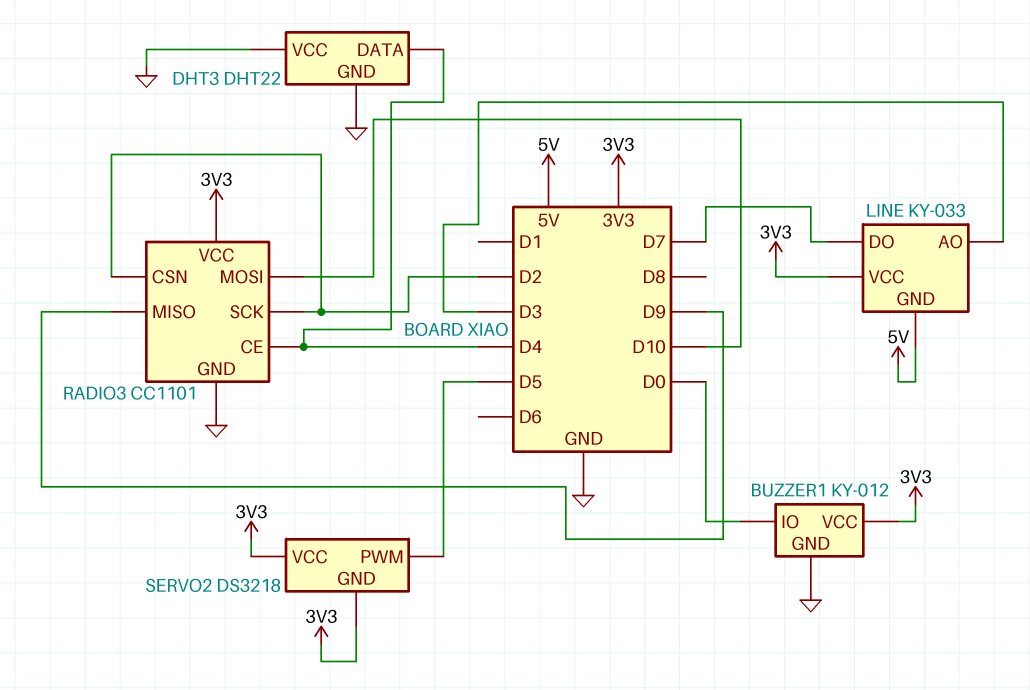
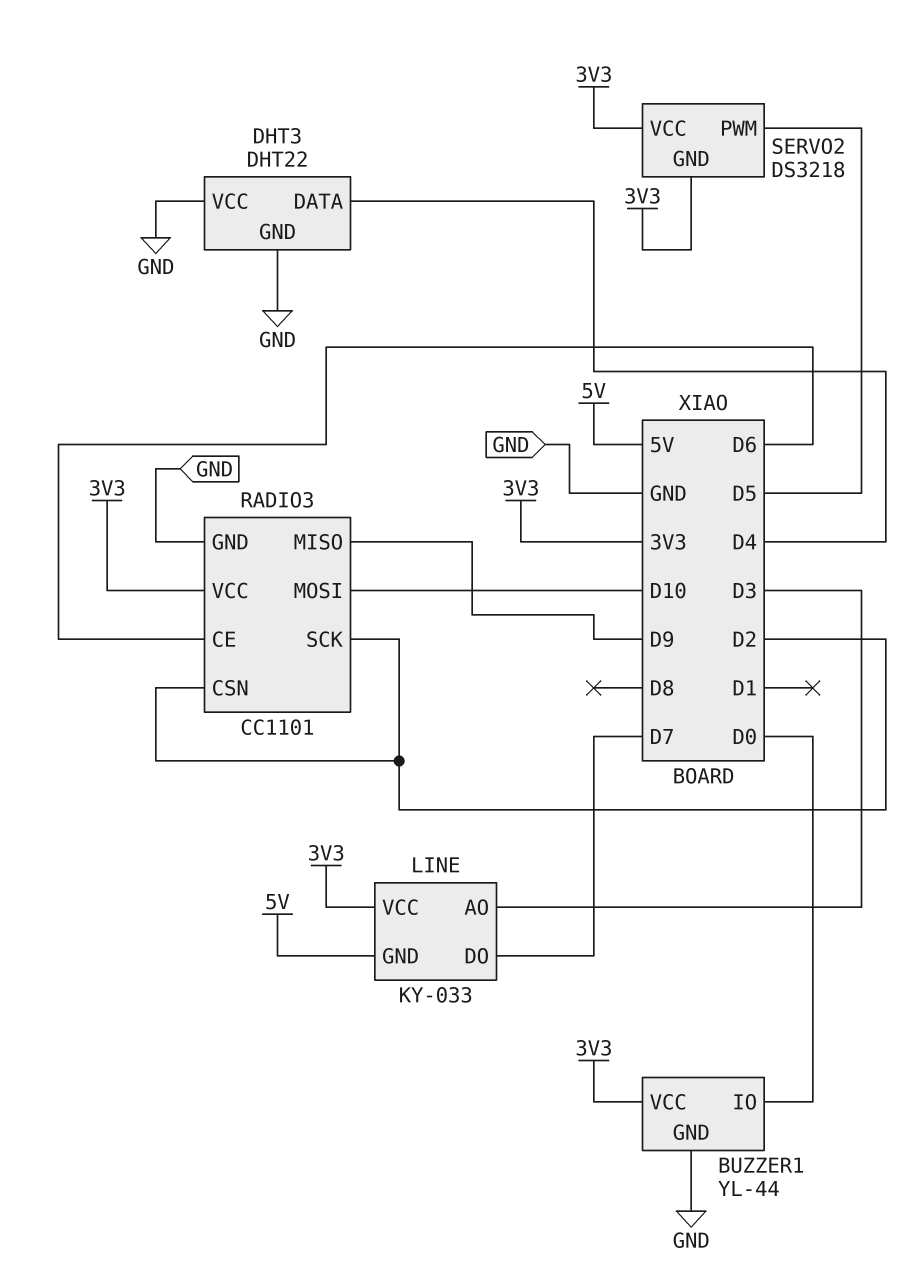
BUZZER1: KY-012 -> YL-44
RADIO3 pin CE: D4 -> D6

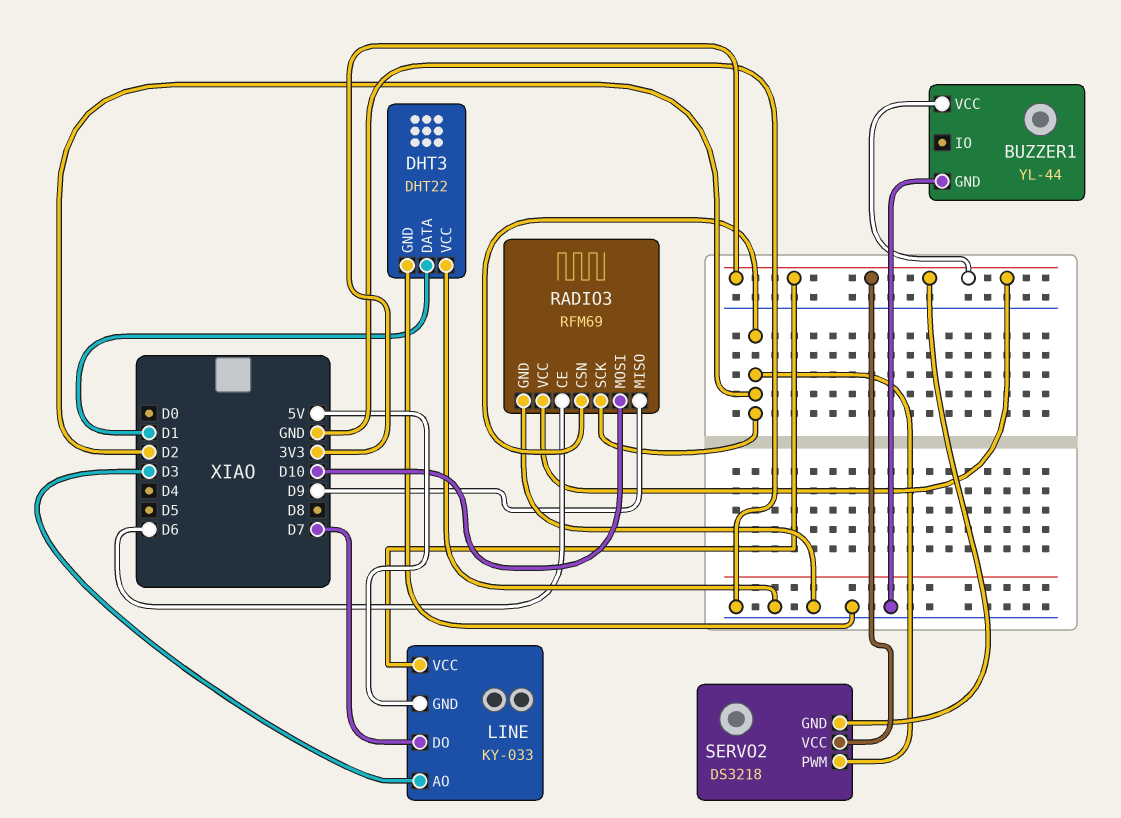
BUZZER1 pin IO: D0 -> none
DHT3 pin DATA: D4 -> D1
RADIO3: CC1101 -> RFM69
SERVO2 pin PWM: D5 -> D2

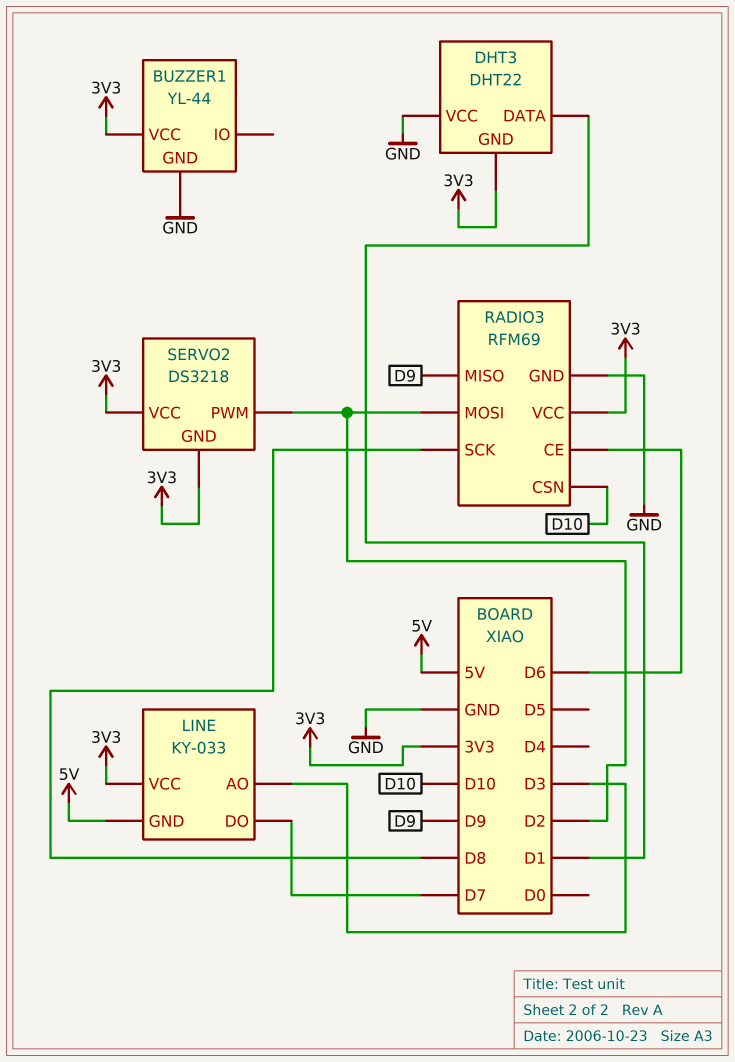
DHT3 pin GND: GND -> 3V3
RADIO3 pin CSN: D2 -> D10
RADIO3 pin MOSI: D10 -> D2
RADIO3 pin SCK: D2 -> D8

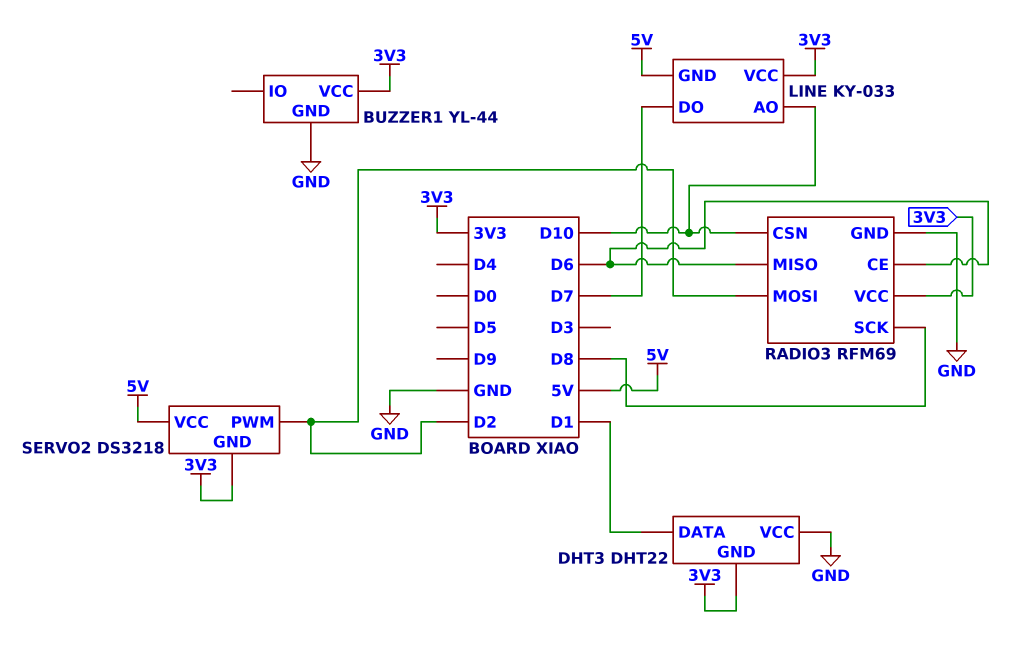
LINE pin AO: D3 -> D10
RADIO3 pin MISO: D9 -> D6
SERVO2 pin VCC: 3V3 -> 5V

